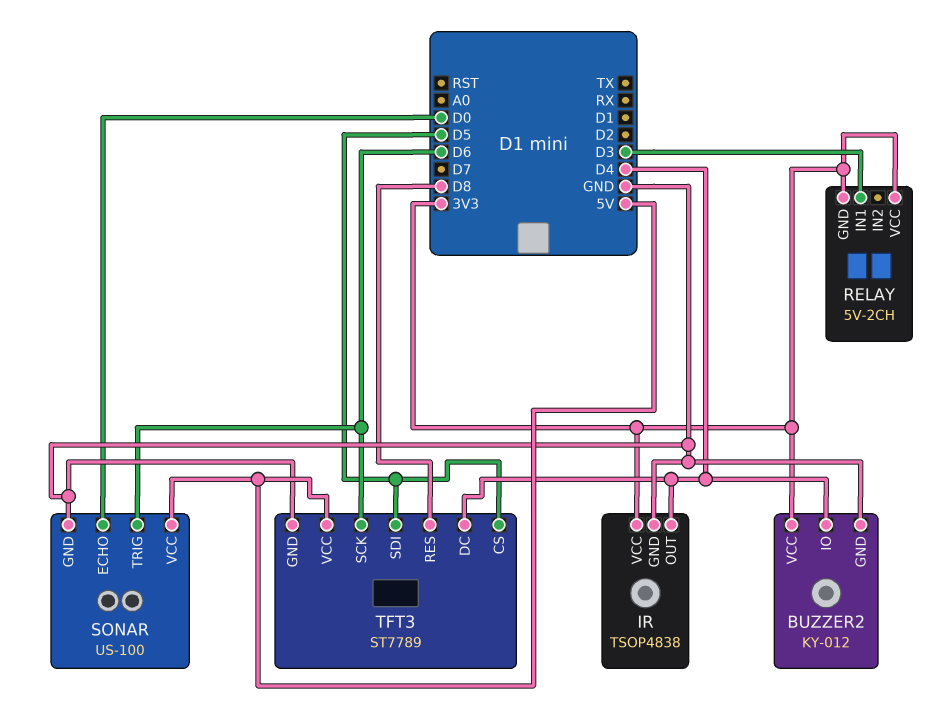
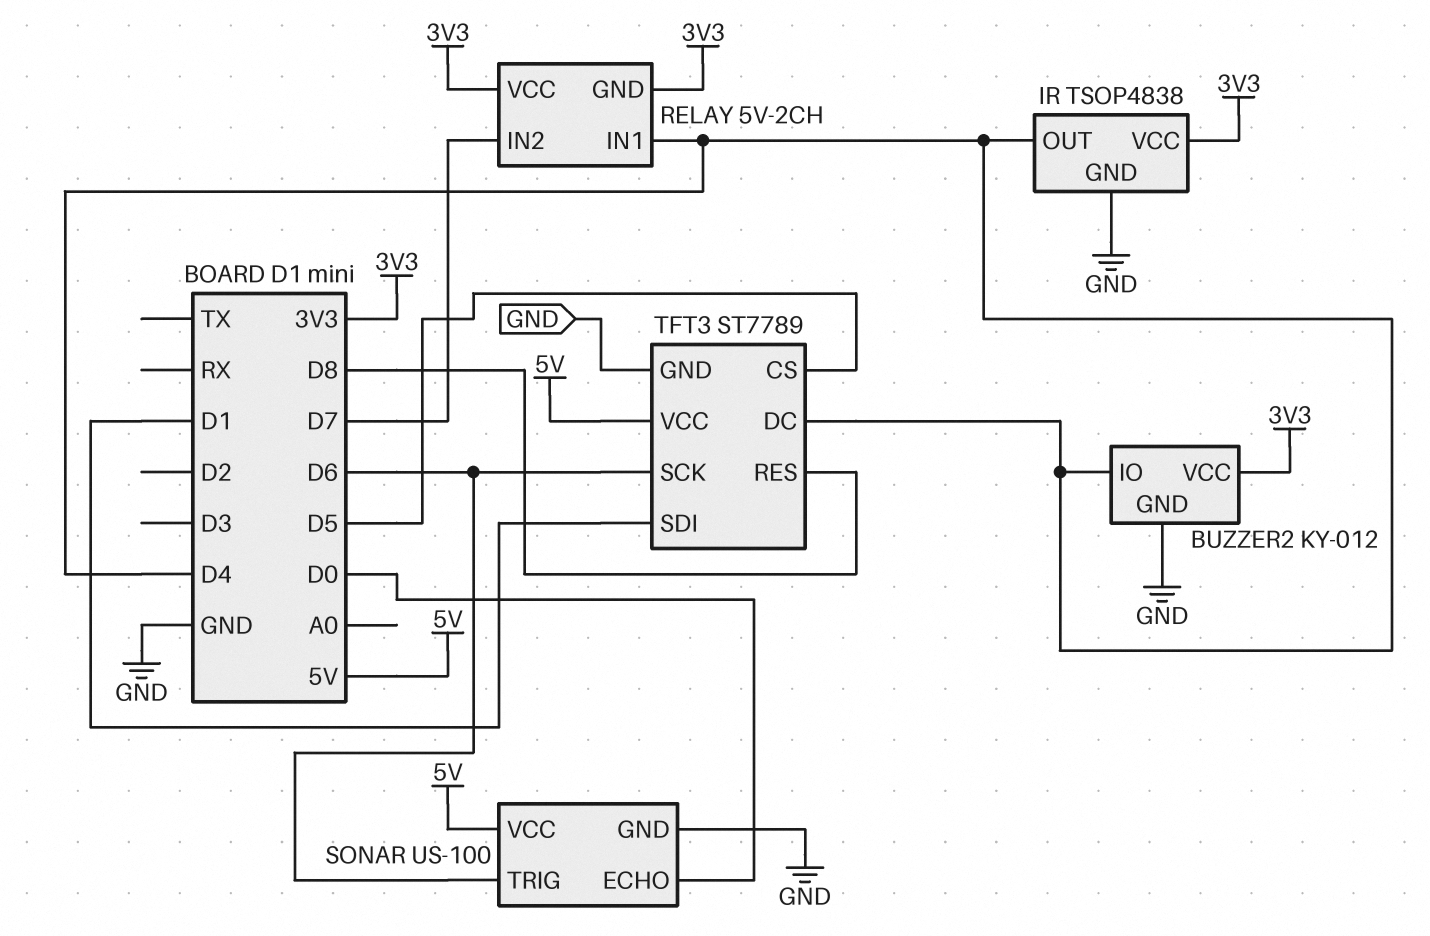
RELAY pin IN1: D3 -> D4
RELAY pin IN2: none -> D7
TFT3 pin SDI: D5 -> D1

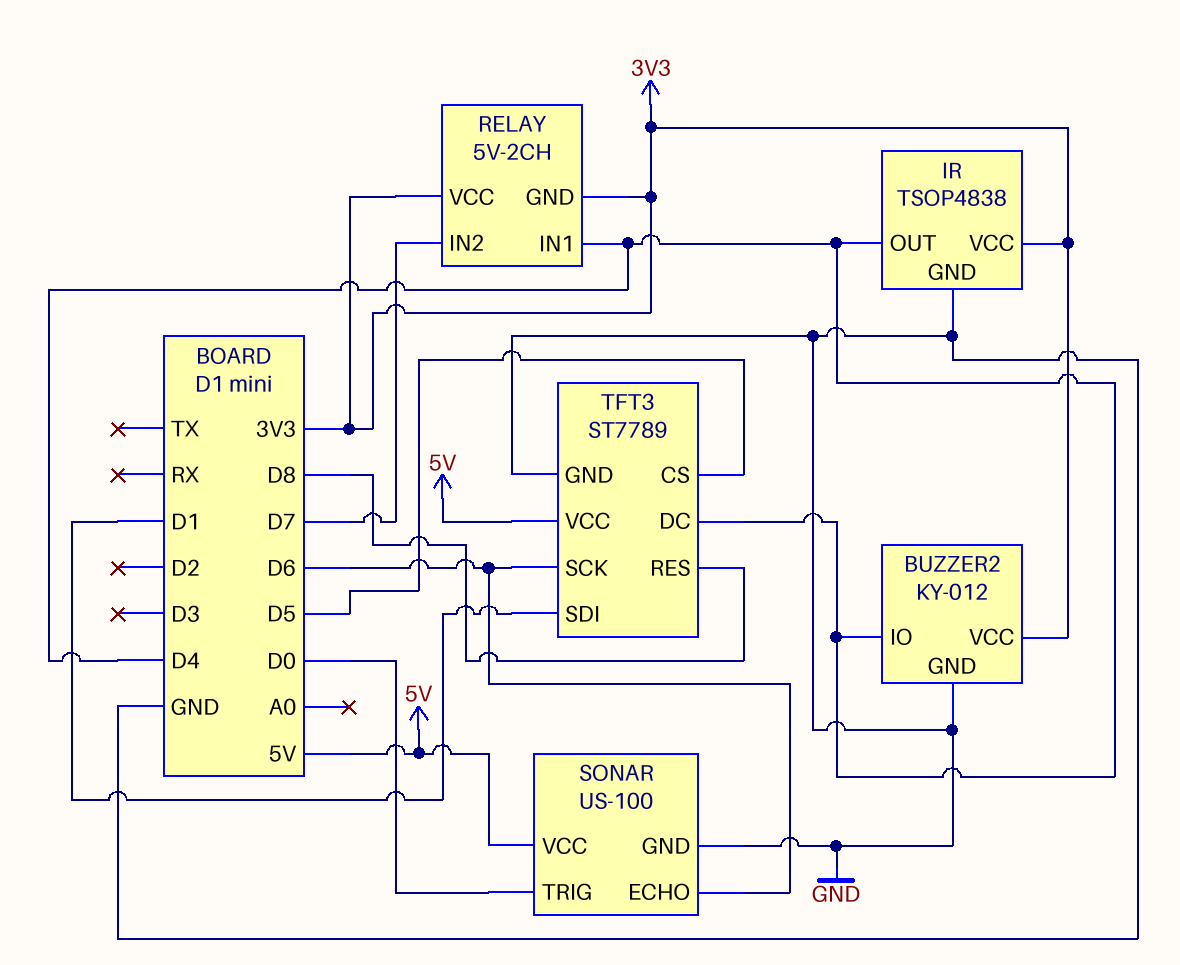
SONAR pin ECHO: D0 -> D6
SONAR pin TRIG: D6 -> D0

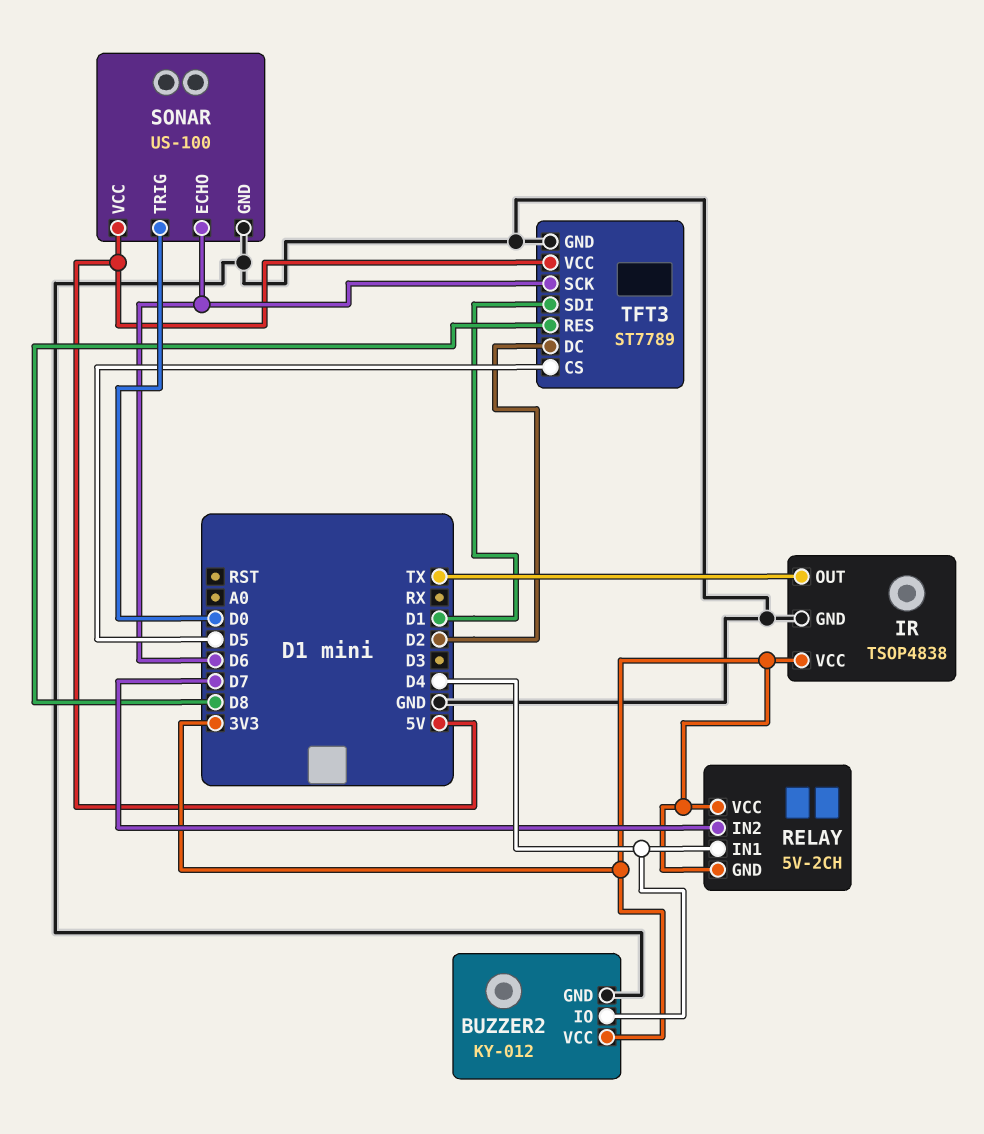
IR pin OUT: D4 -> TX
TFT3 pin DC: D4 -> D2

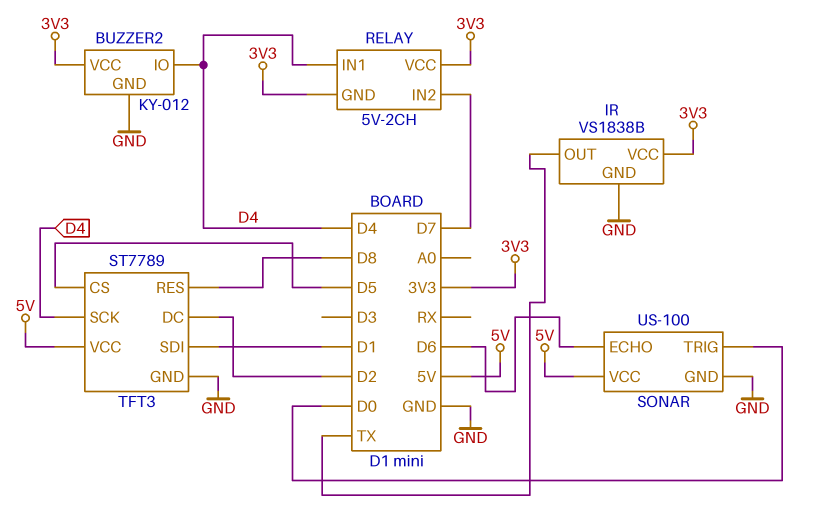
IR: TSOP4838 -> VS1838B
TFT3 pin SCK: D6 -> D4

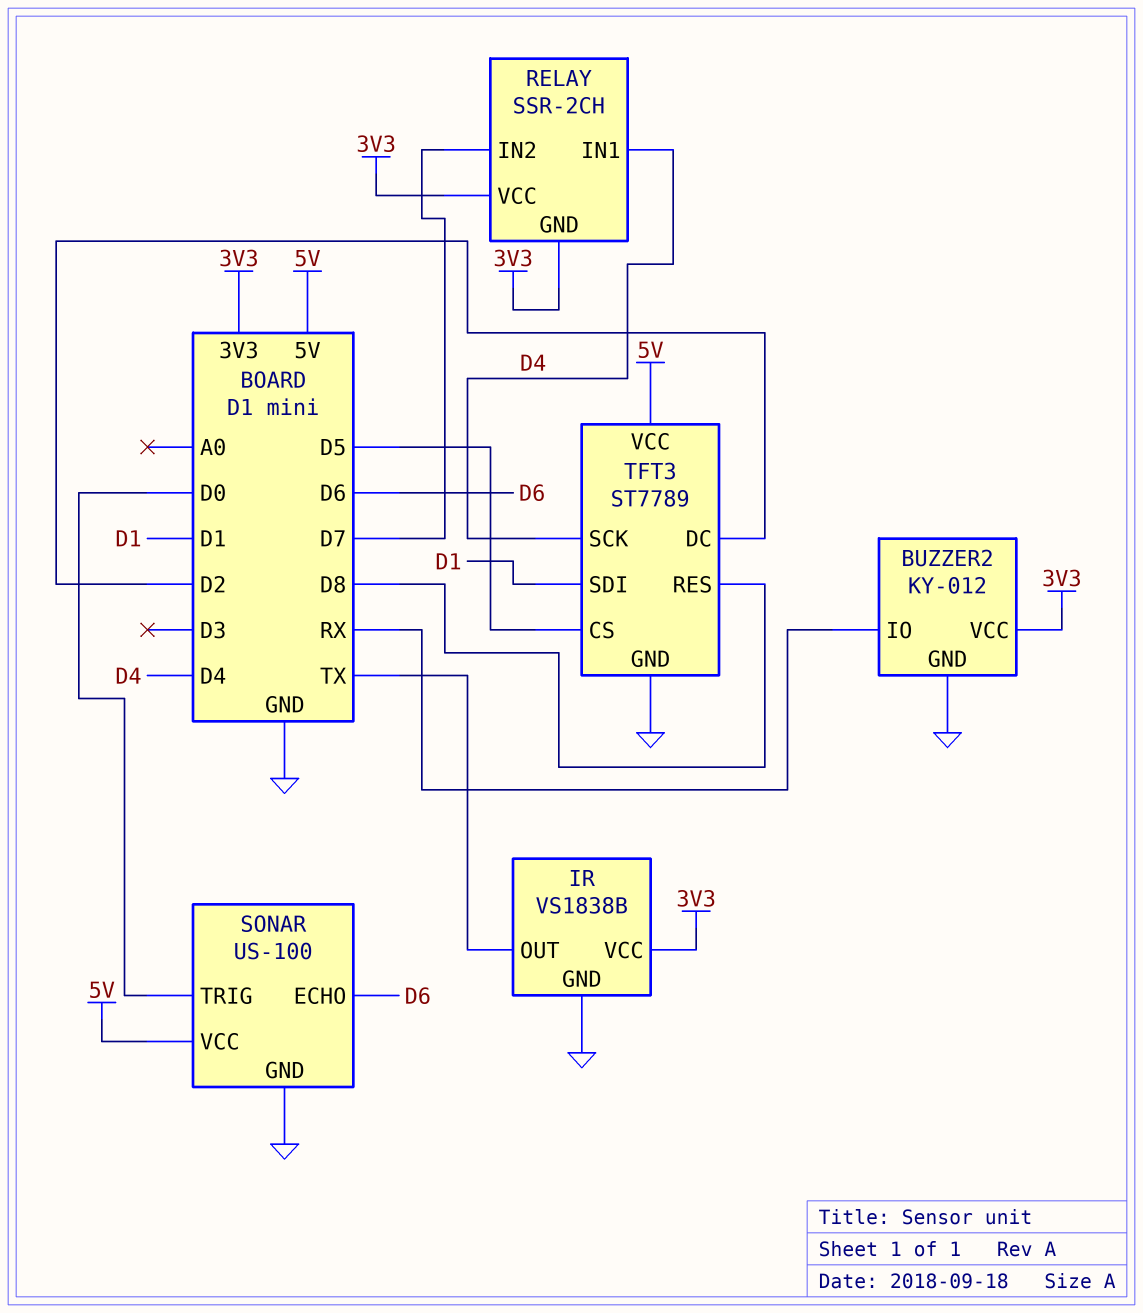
BUZZER2 pin IO: D4 -> RX
RELAY: 5V-2CH -> SSR-2CH

